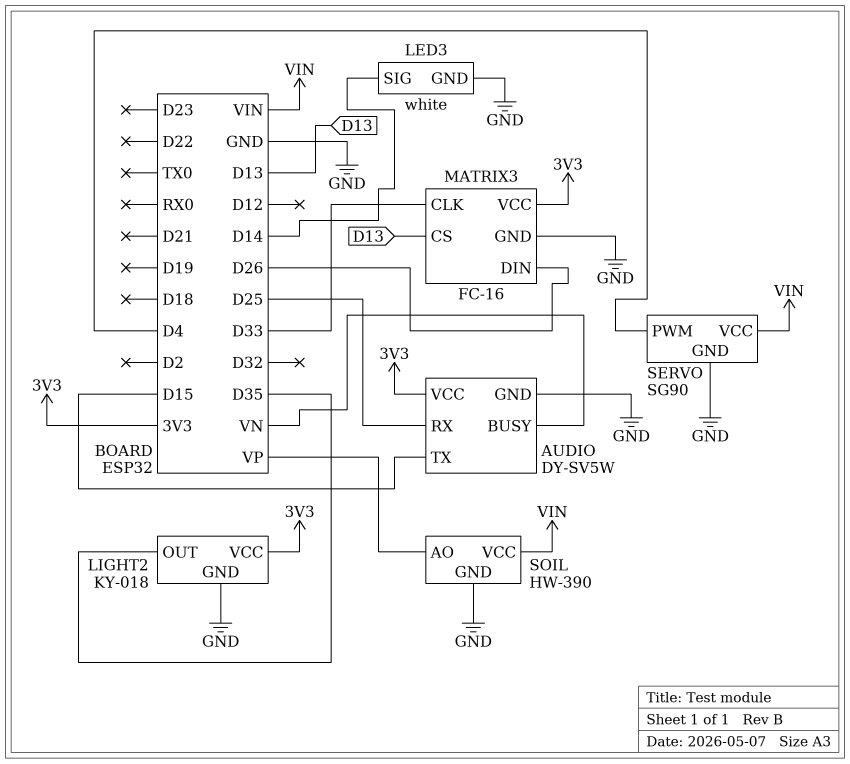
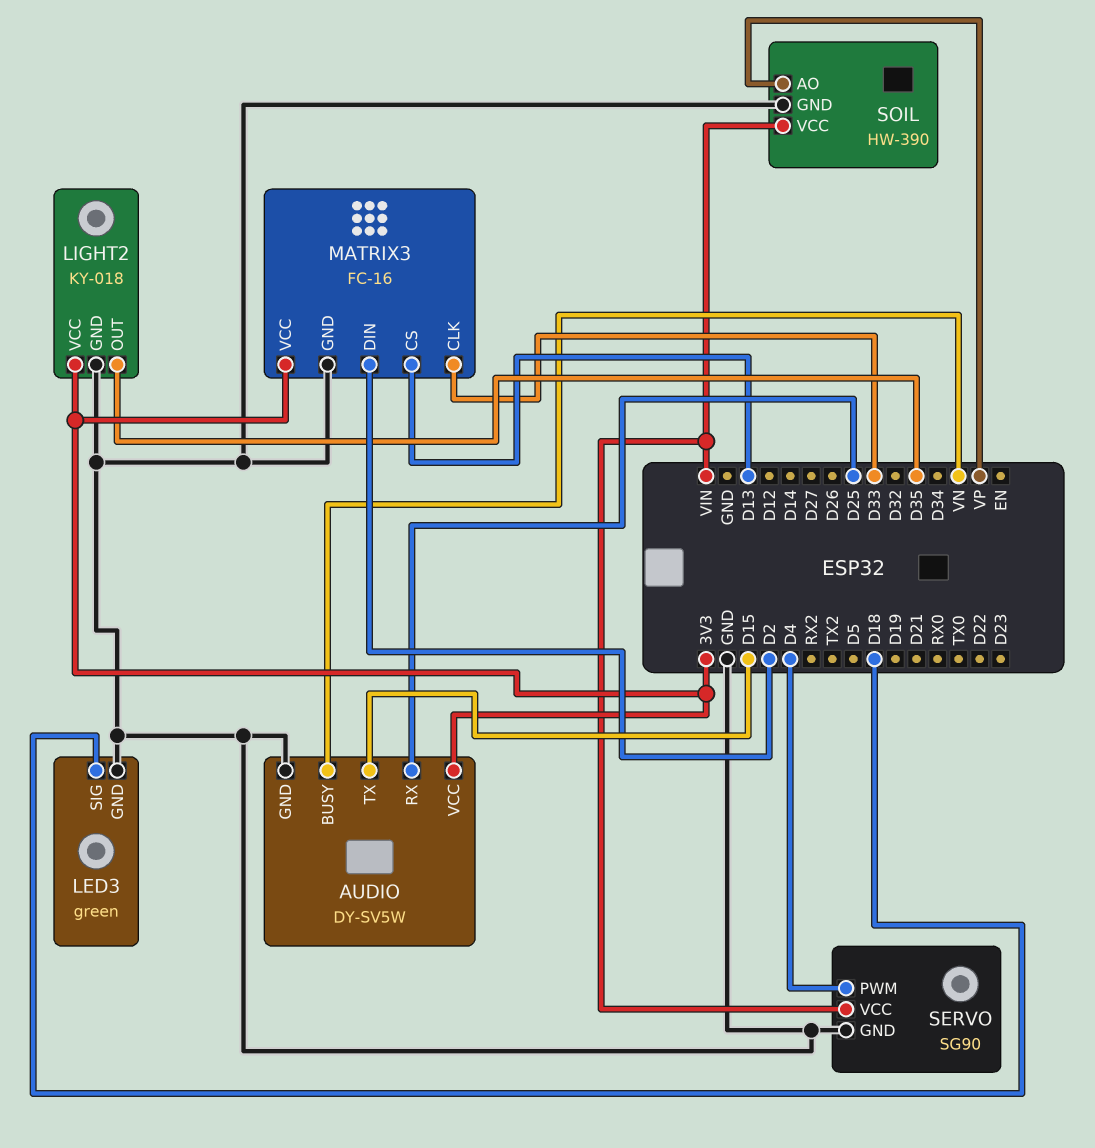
LED3: white -> green
LED3 pin SIG: D14 -> D18
MATRIX3 pin DIN: D26 -> D2

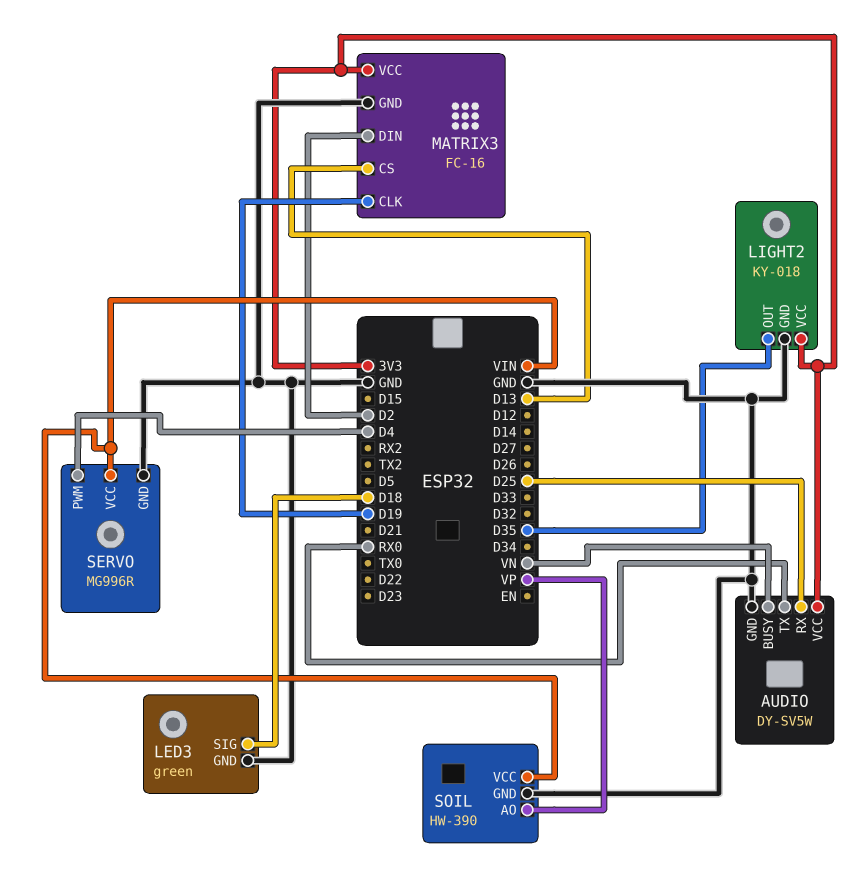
AUDIO pin TX: D15 -> RX0
MATRIX3 pin CLK: D33 -> D19
SERVO: SG90 -> MG996R

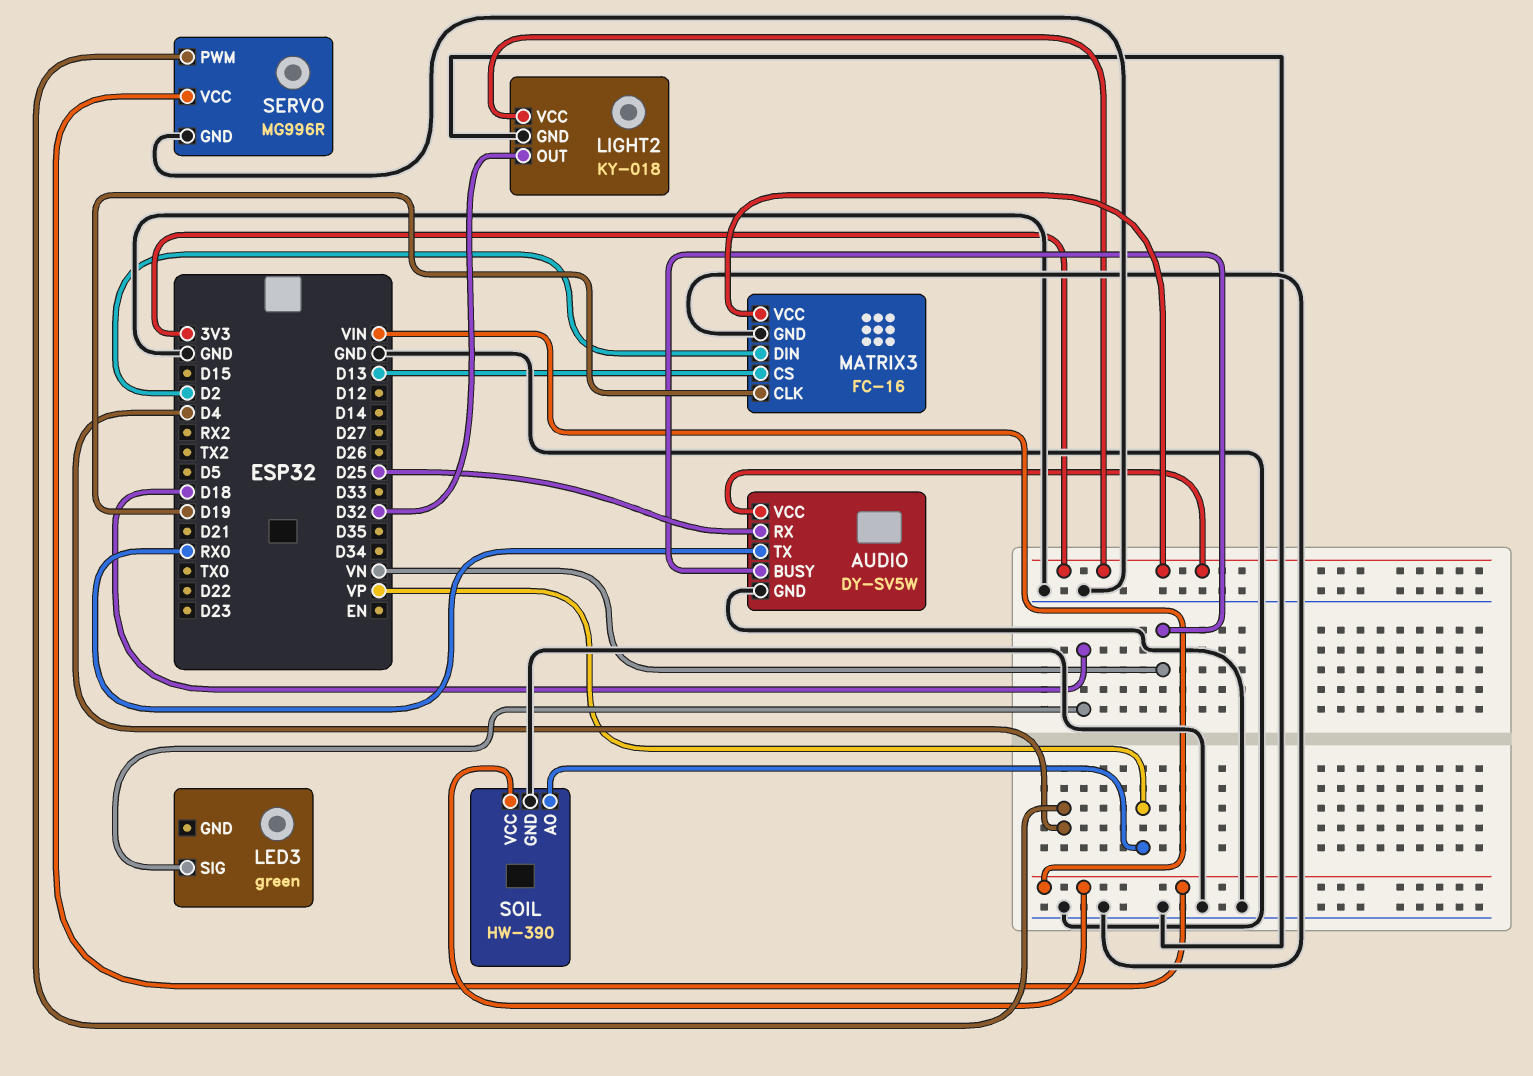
LED3 pin GND: GND -> none
LIGHT2 pin OUT: D35 -> D32

